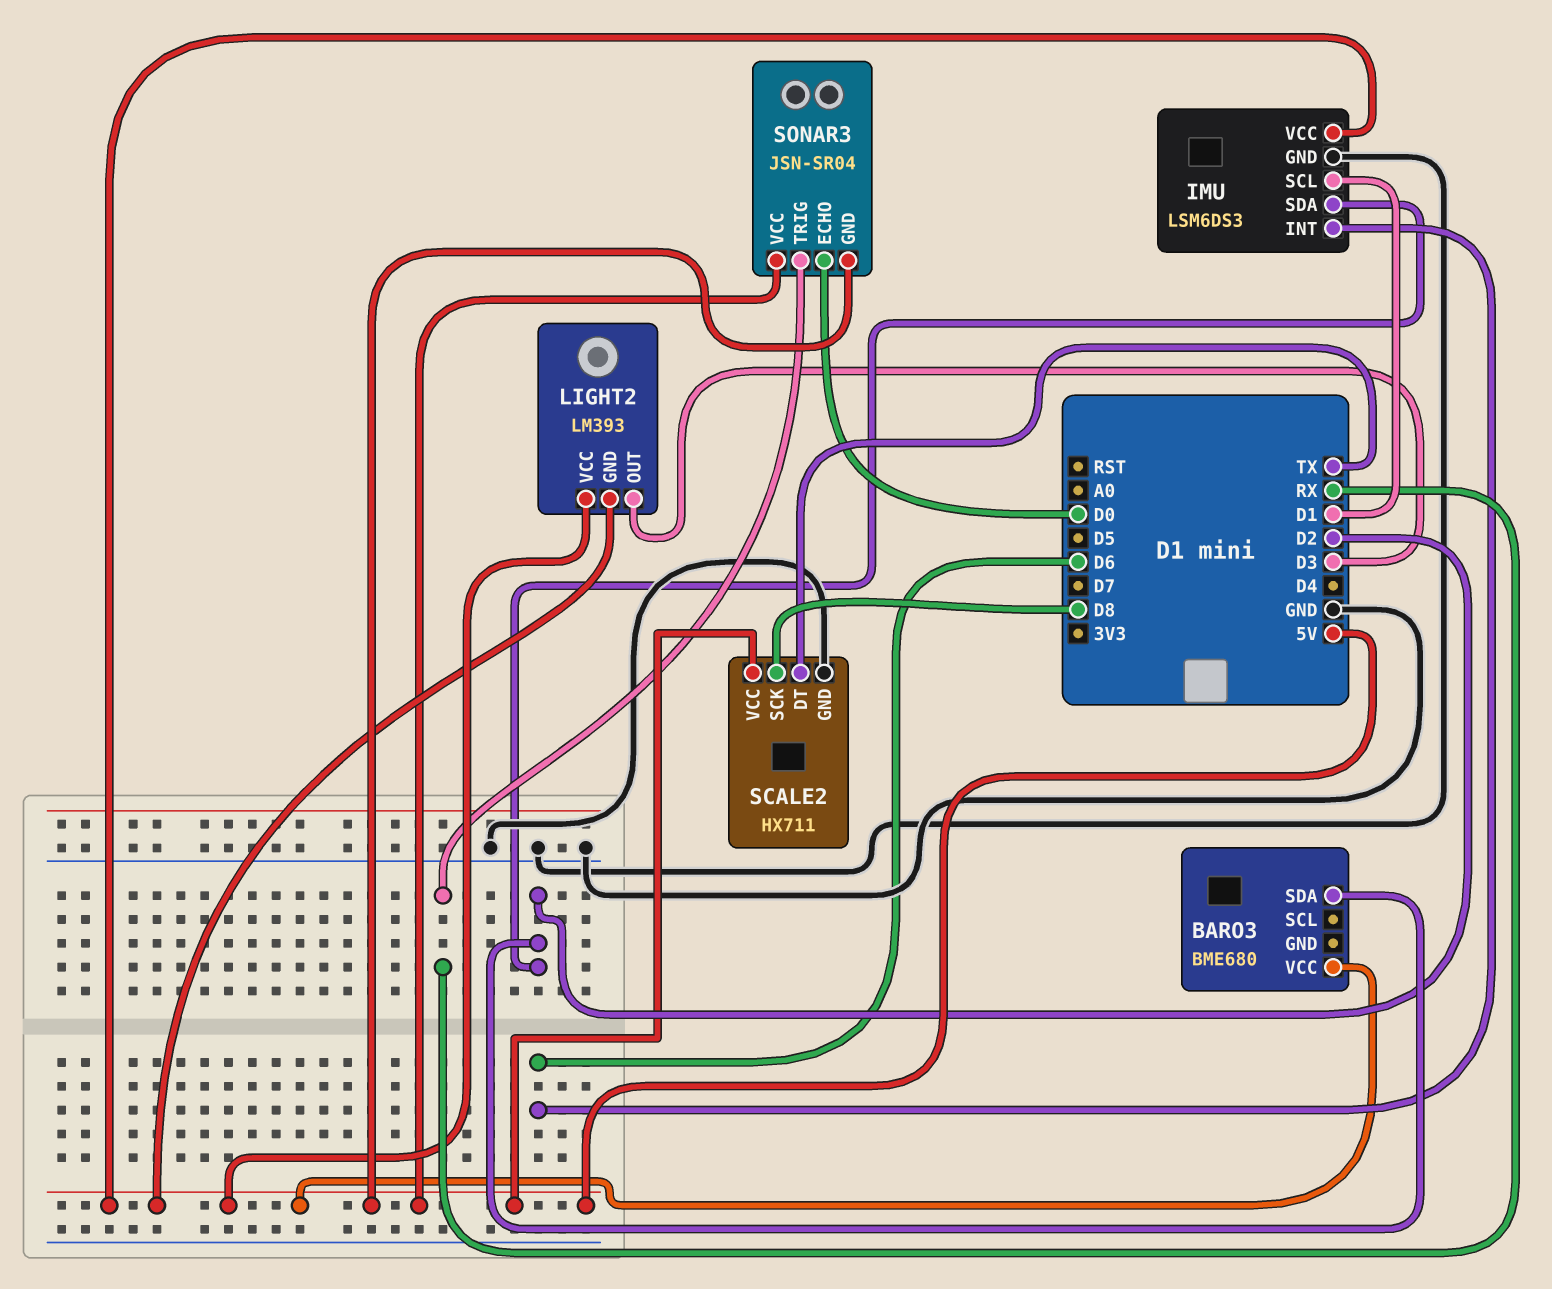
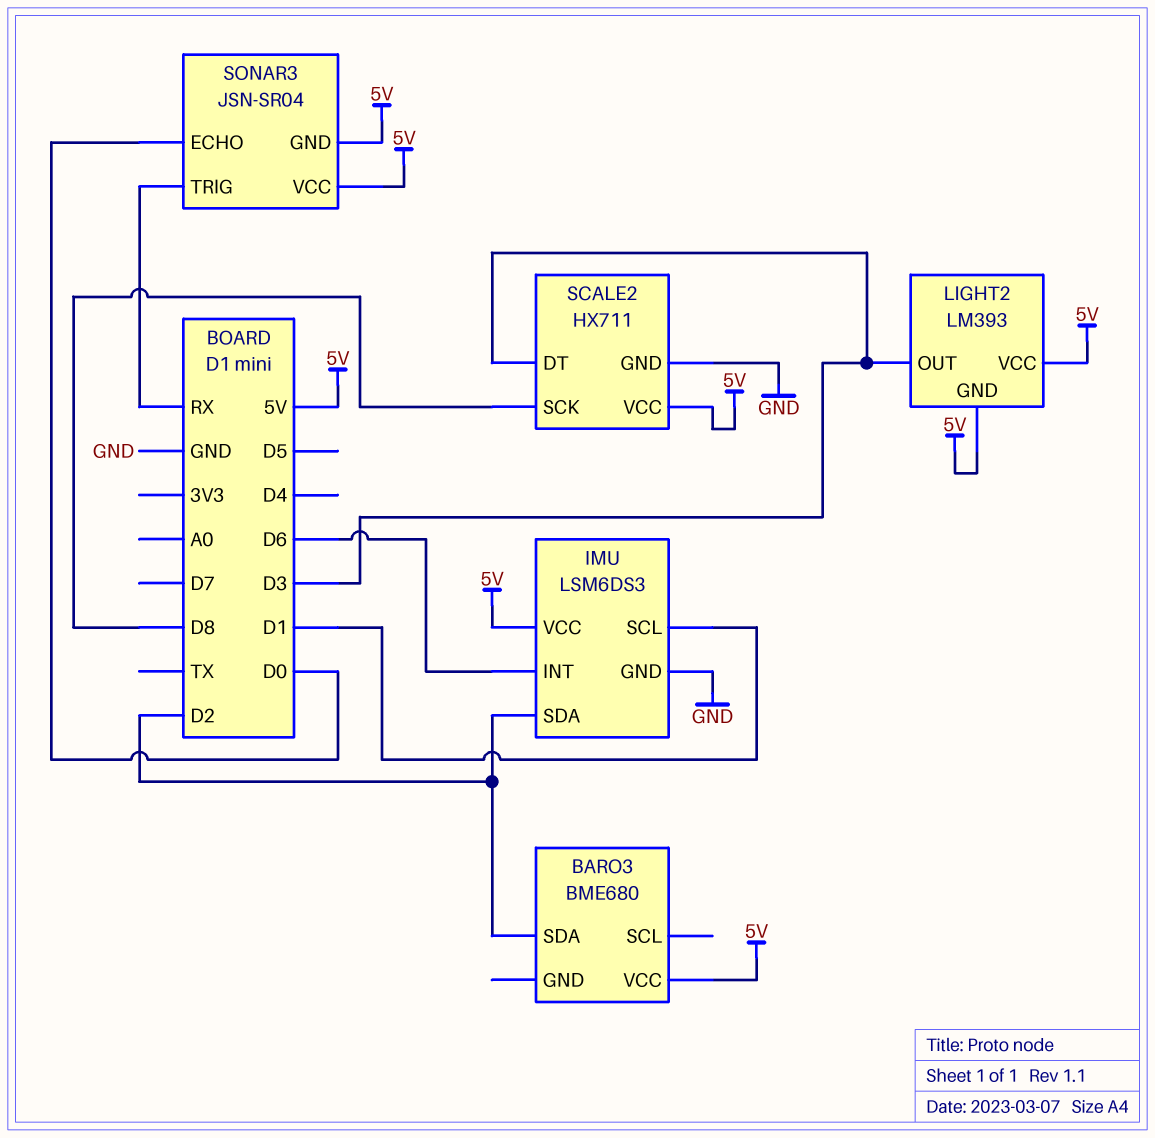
SCALE2 pin DT: TX -> D3

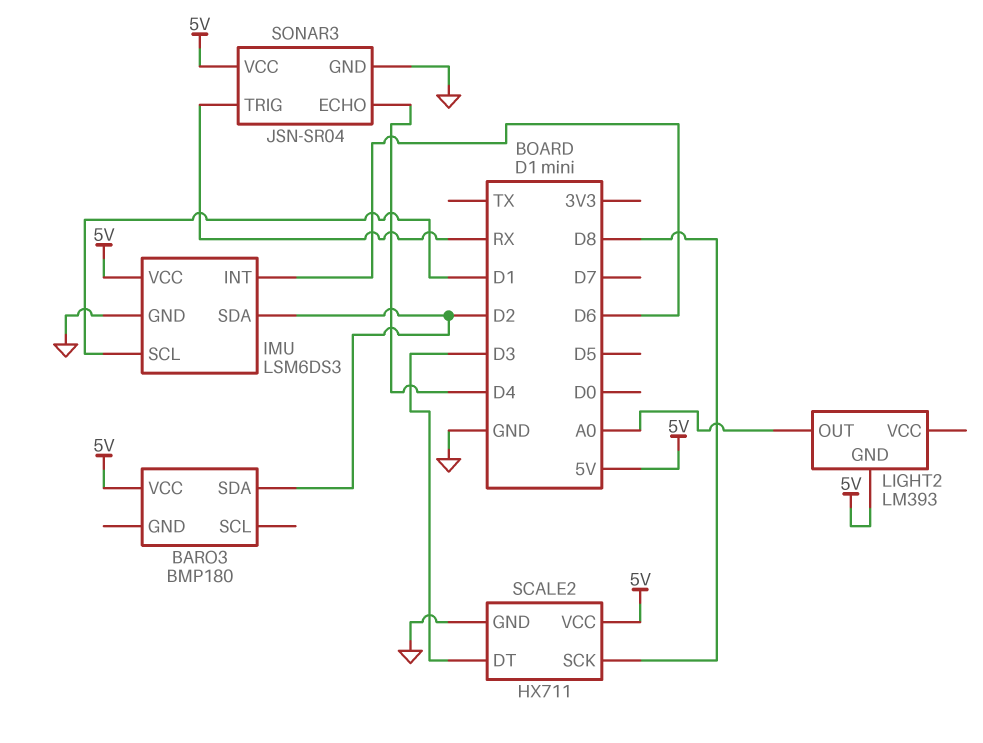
BARO3: BME680 -> BMP180
LIGHT2 pin OUT: D3 -> A0
LIGHT2 pin VCC: 5V -> none
SONAR3 pin ECHO: D0 -> D4
SONAR3 pin GND: 5V -> GND

